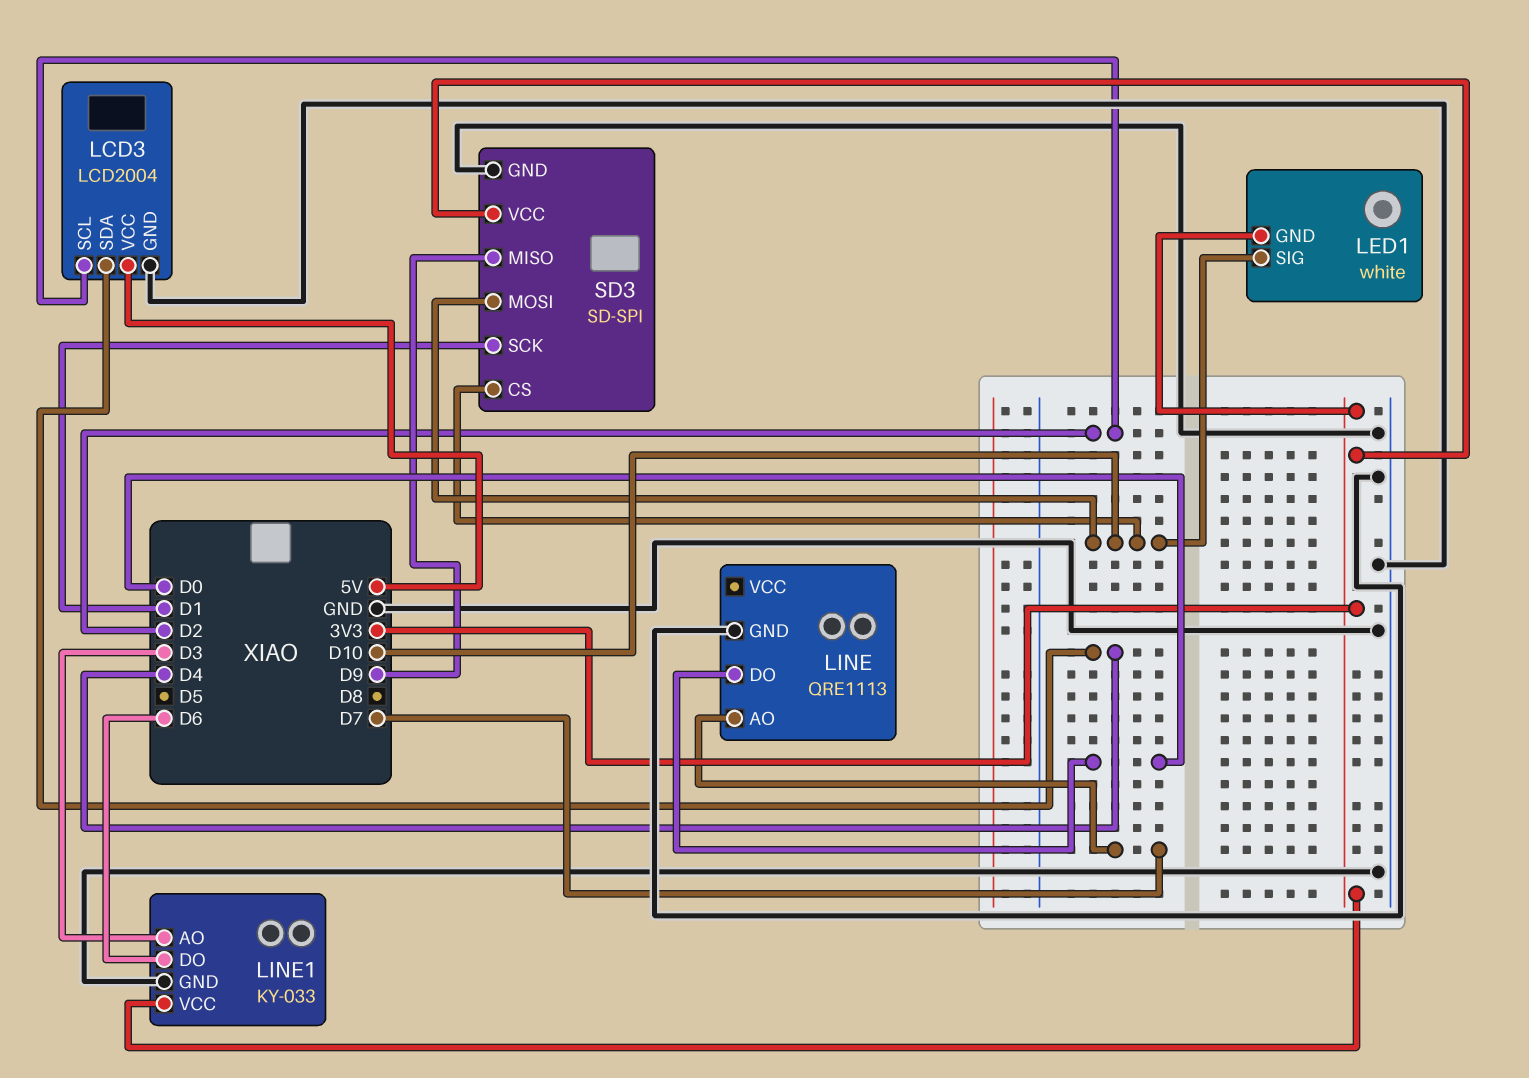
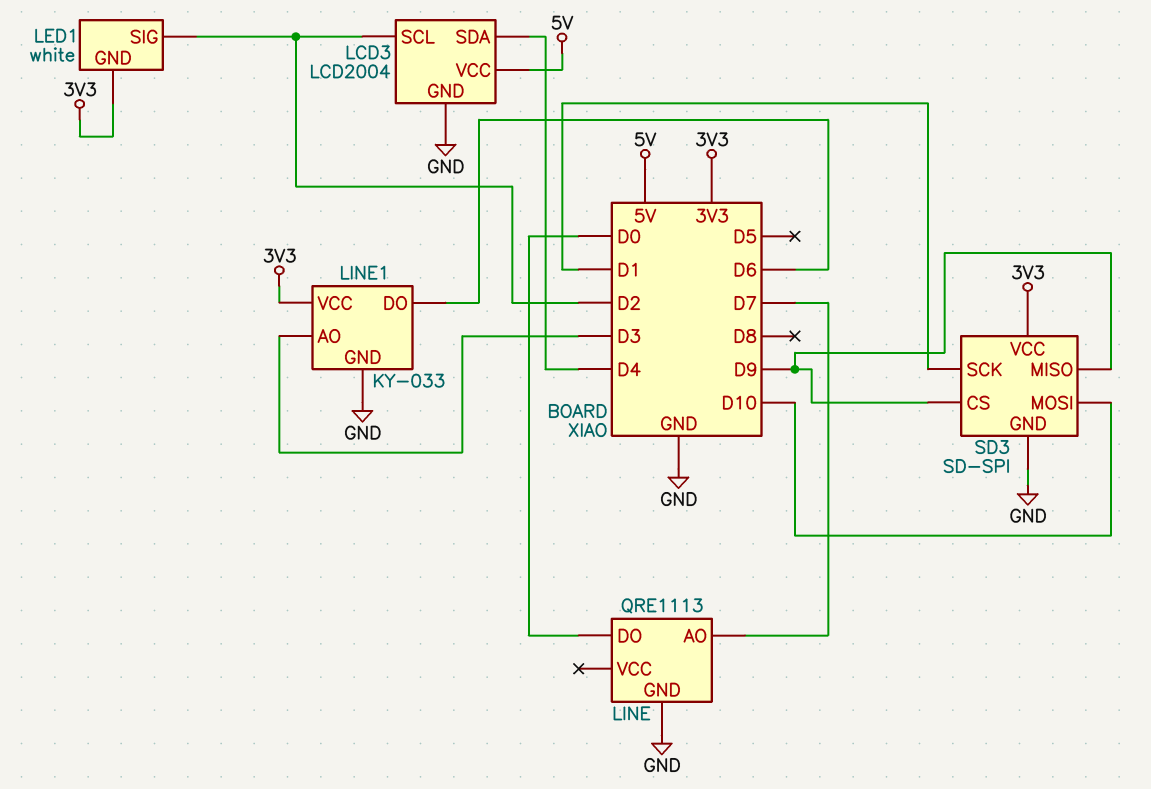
LED1 pin SIG: D10 -> D2
SD3 pin CS: D10 -> D9

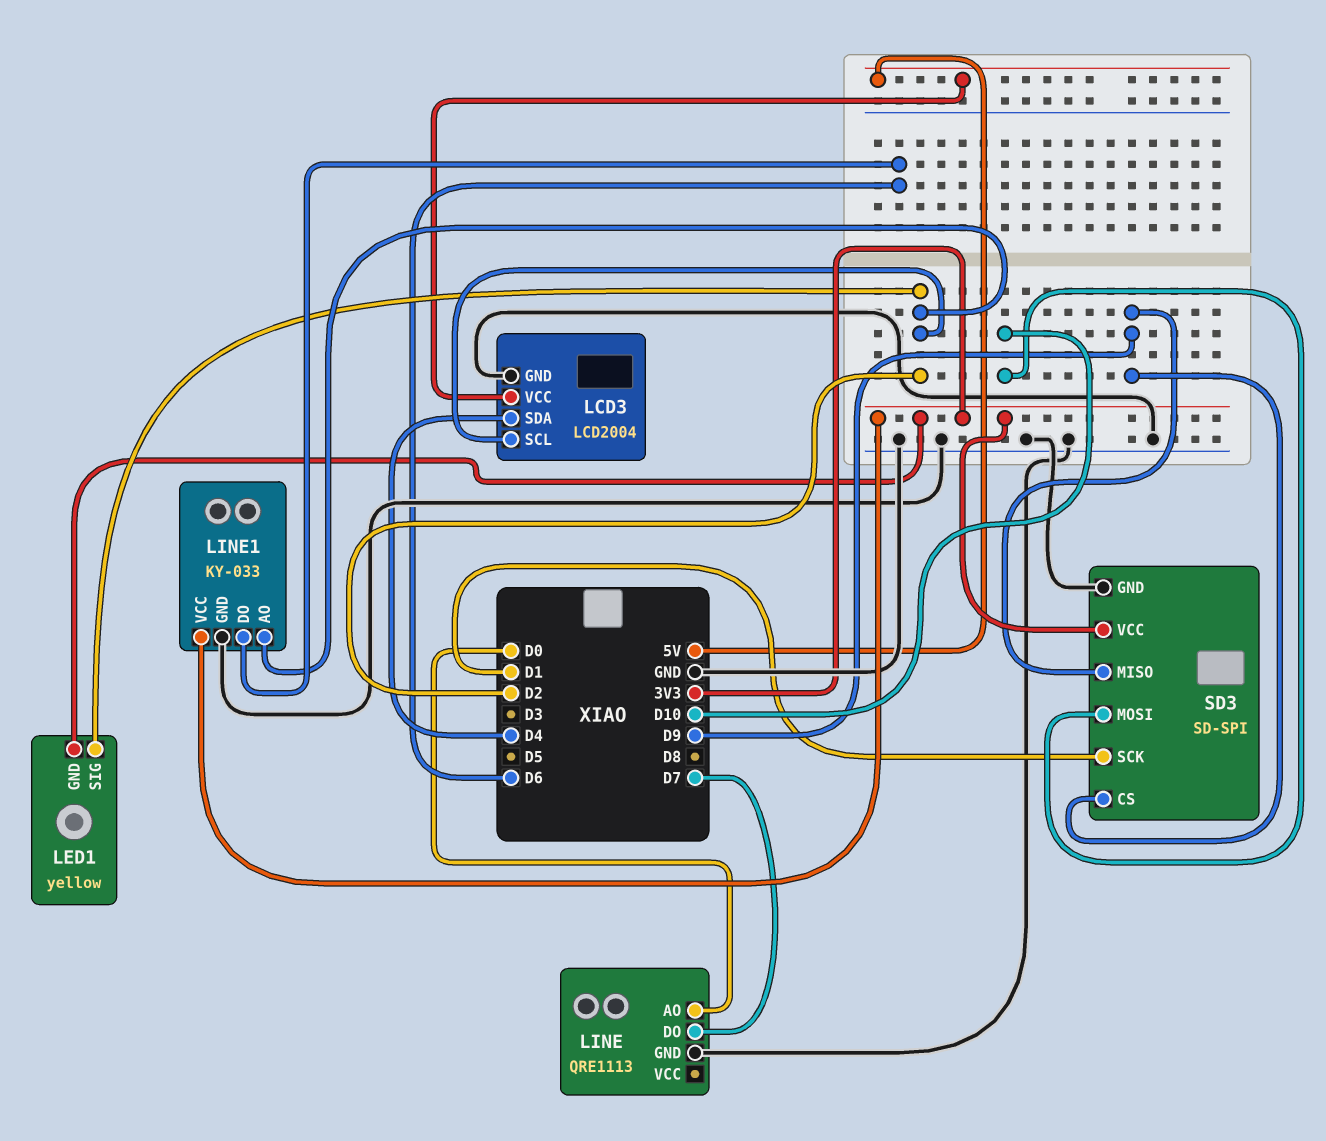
LED1: white -> yellow
LINE pin AO: D7 -> D0
LINE pin DO: D0 -> D7
LINE1 pin AO: D3 -> D2

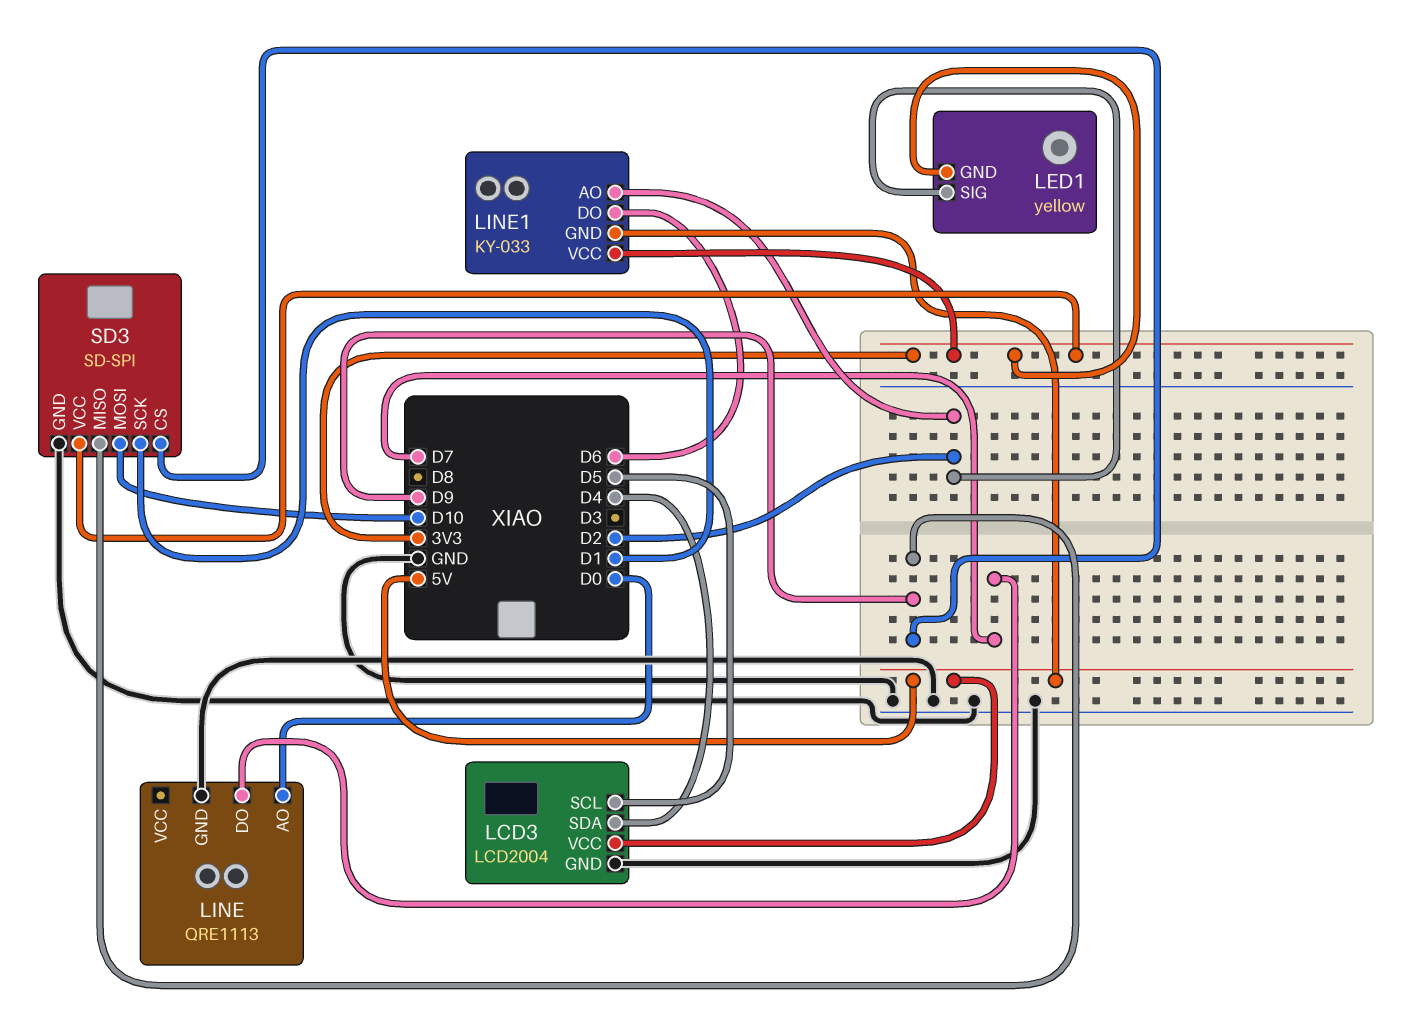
LCD3 pin SCL: D2 -> D5
LINE1 pin GND: GND -> 5V

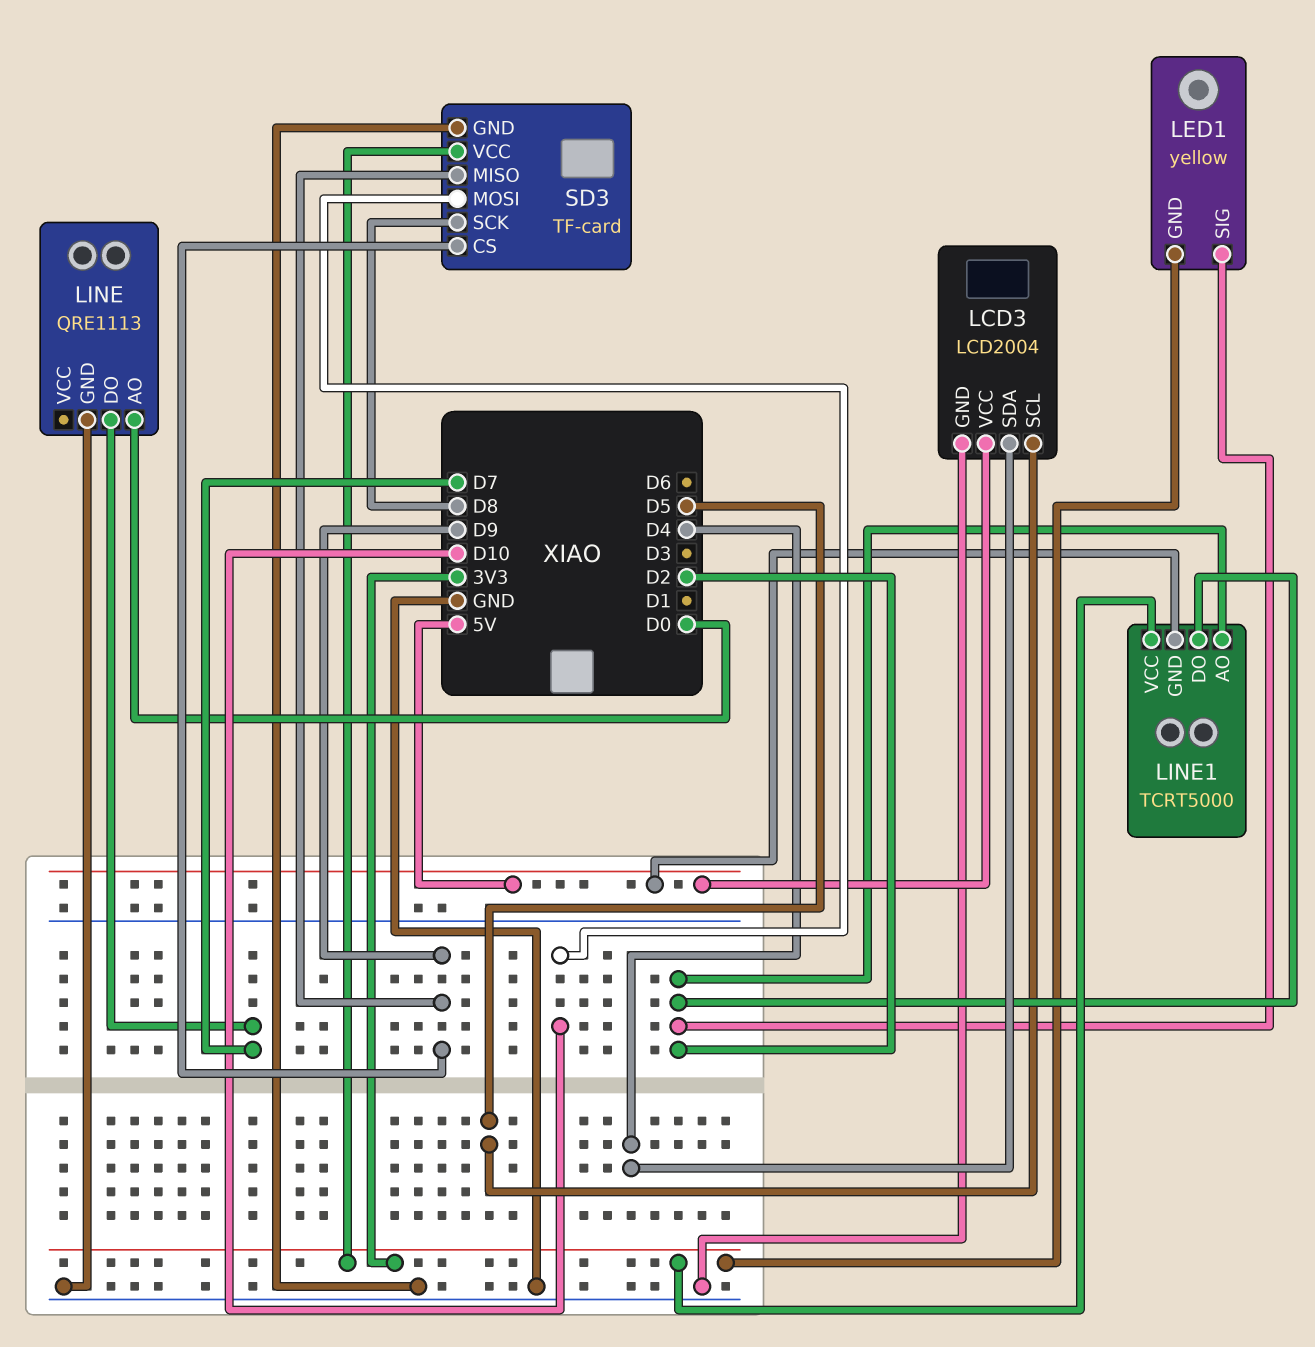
LINE1: KY-033 -> TCRT5000
LINE1 pin DO: D6 -> D2
SD3: SD-SPI -> TF-card
SD3 pin SCK: D1 -> D8

